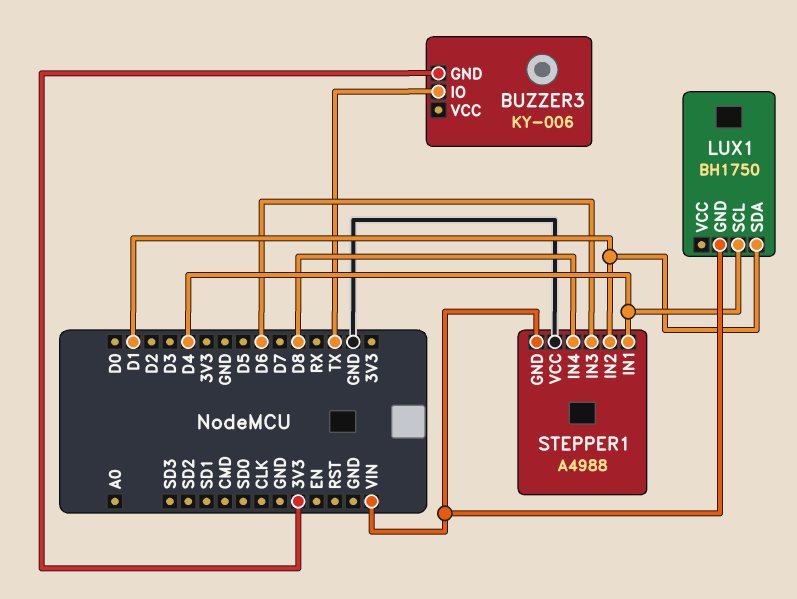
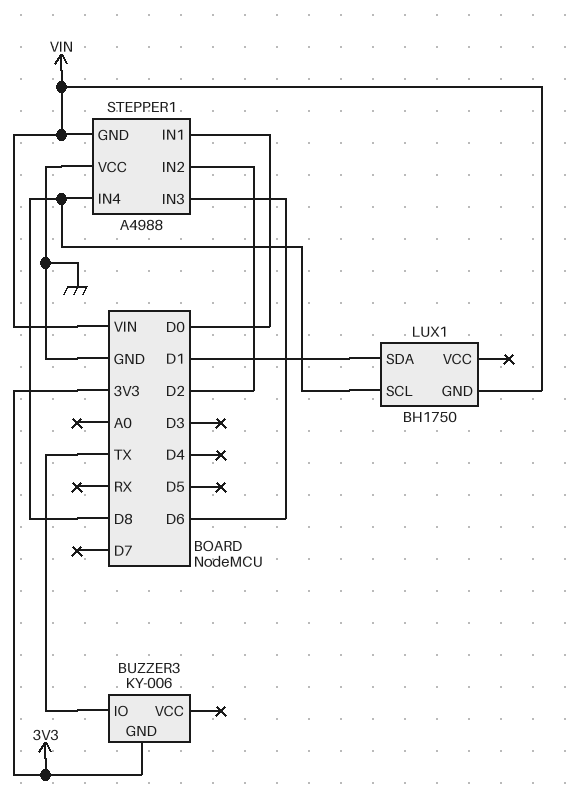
LUX1 pin SCL: D4 -> D8
STEPPER1 pin IN1: D4 -> D0
STEPPER1 pin IN2: D1 -> D2

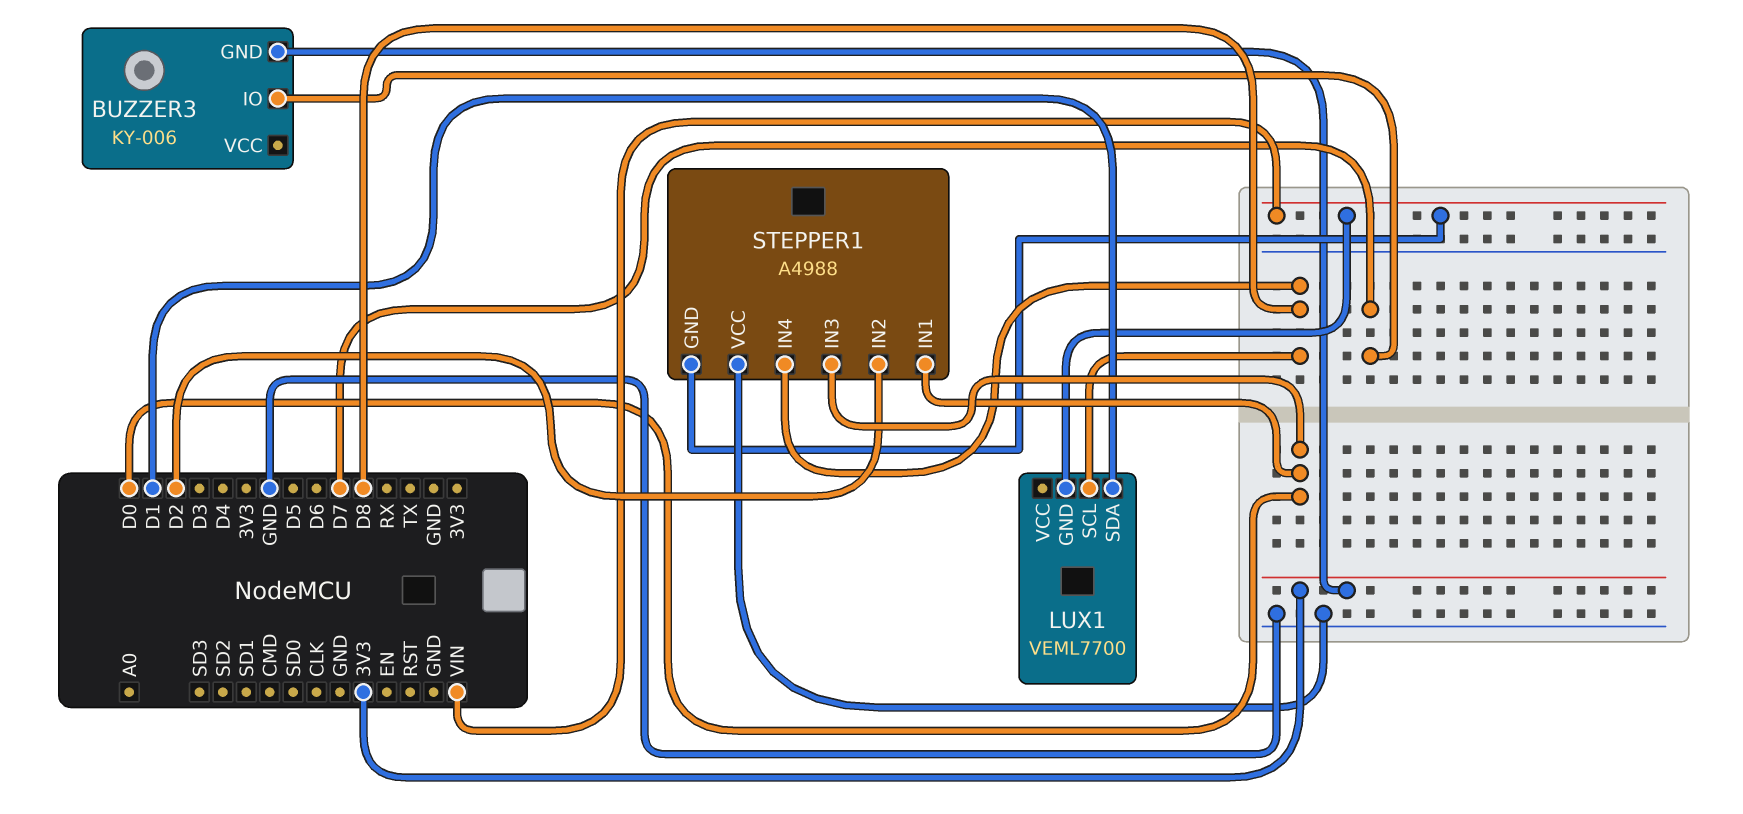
BUZZER3 pin IO: TX -> D7
LUX1: BH1750 -> VEML7700
STEPPER1 pin IN3: D6 -> D0

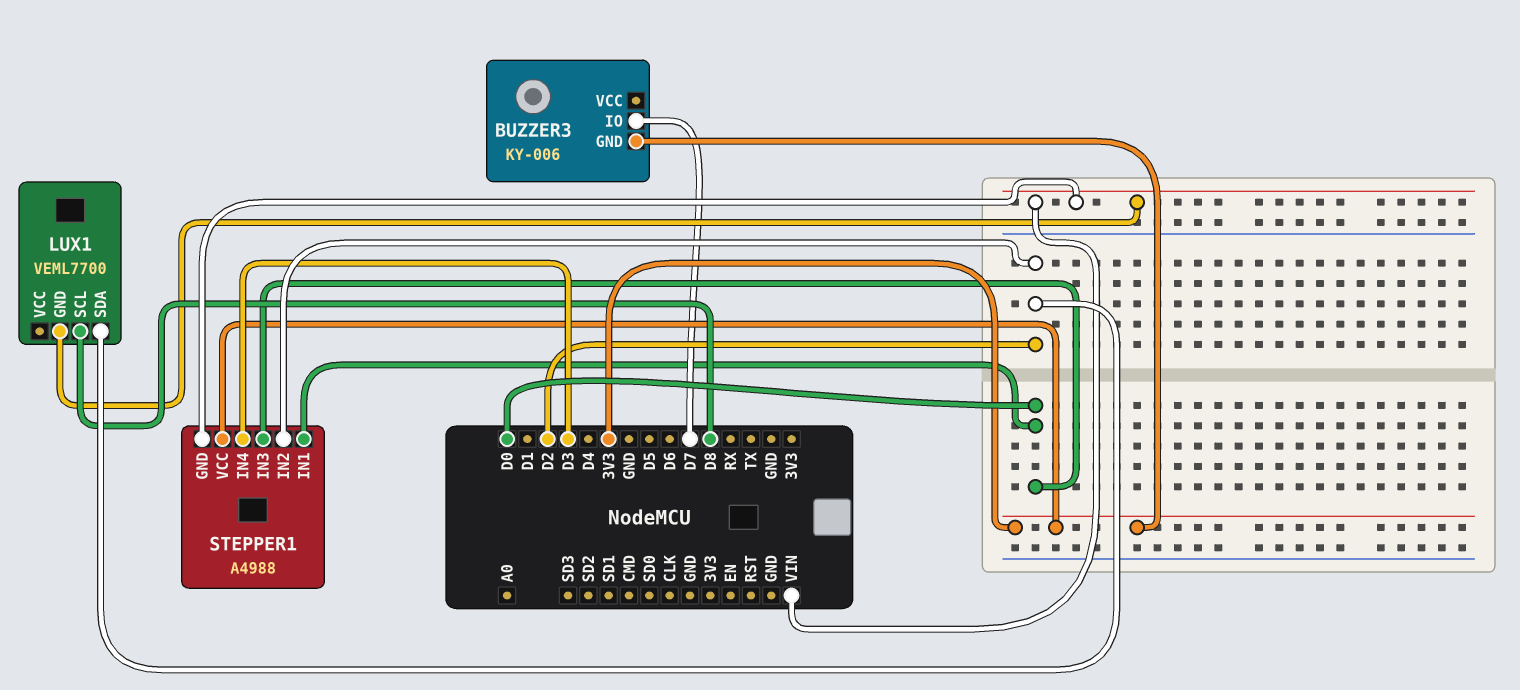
LUX1 pin SDA: D1 -> D2
STEPPER1 pin IN4: D8 -> D3
STEPPER1 pin VCC: GND -> 3V3

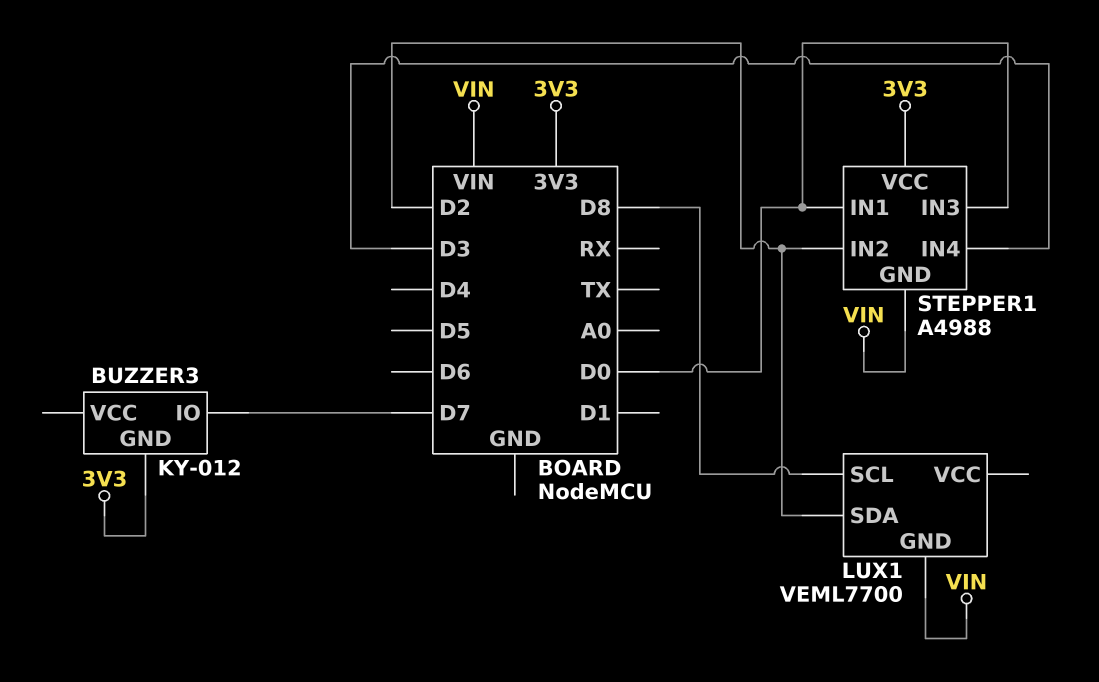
BUZZER3: KY-006 -> KY-012

